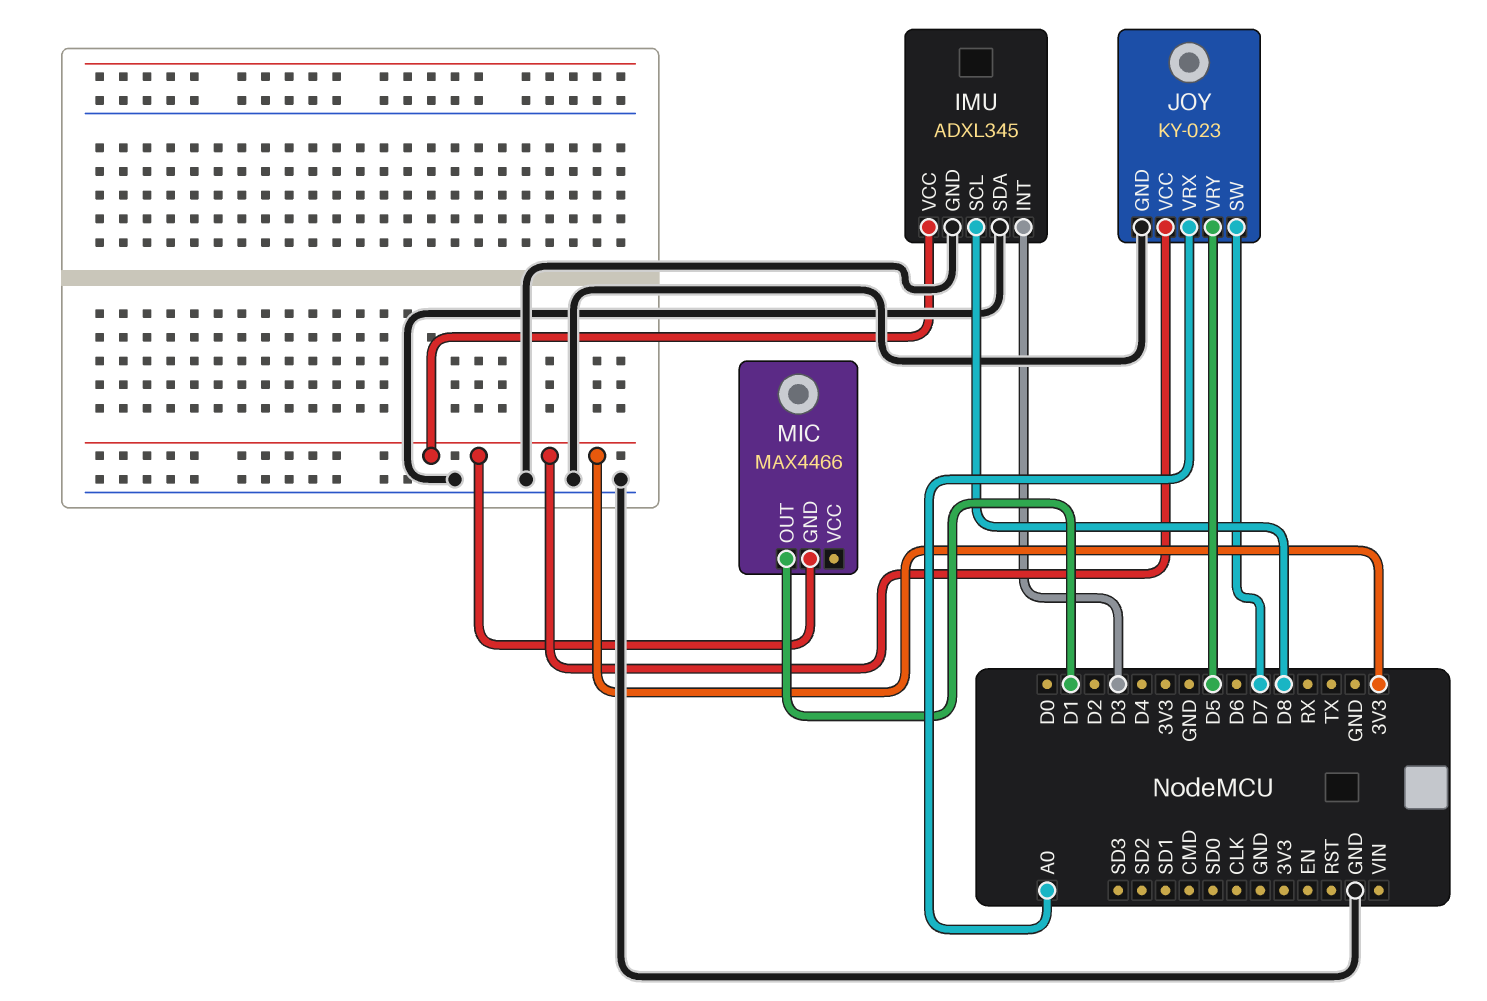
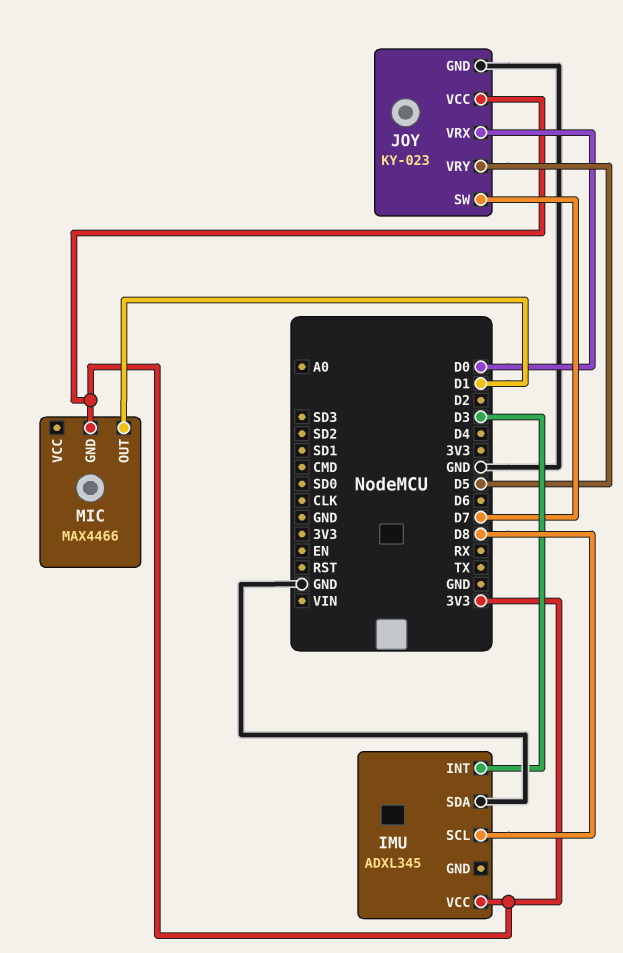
IMU pin GND: GND -> none
JOY pin VRX: A0 -> D0

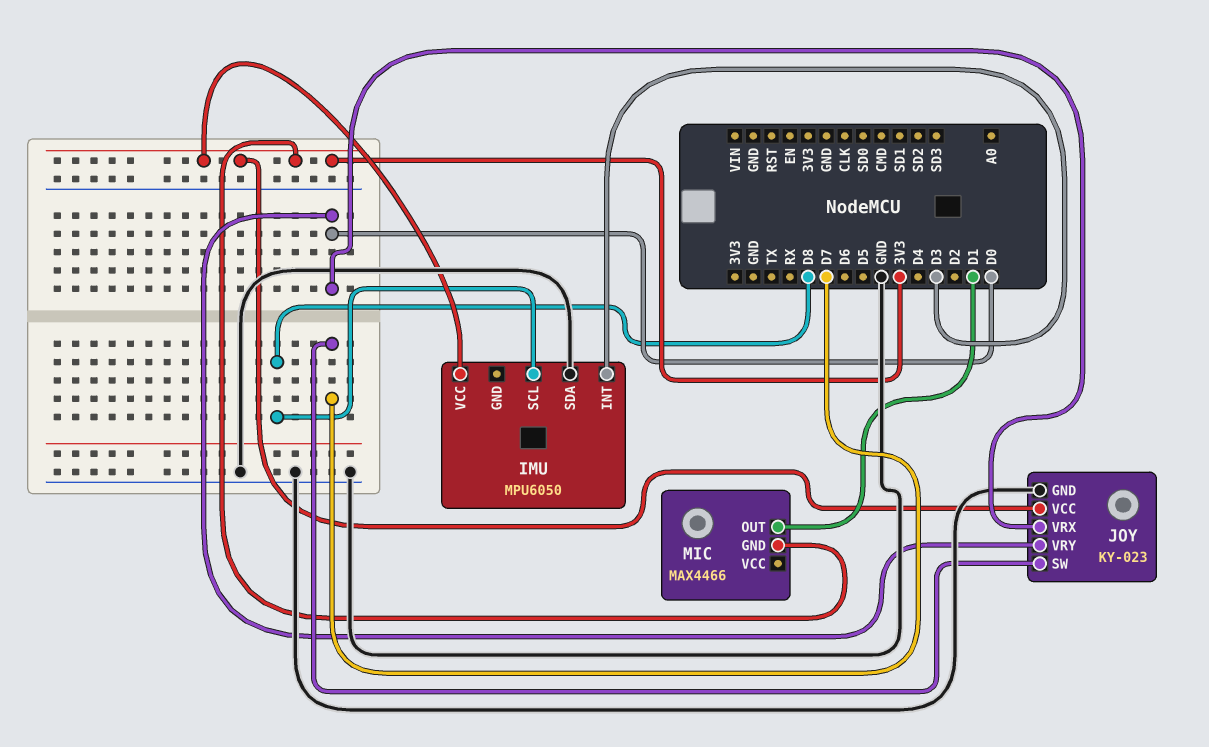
IMU: ADXL345 -> MPU6050
JOY pin VRY: D5 -> D0

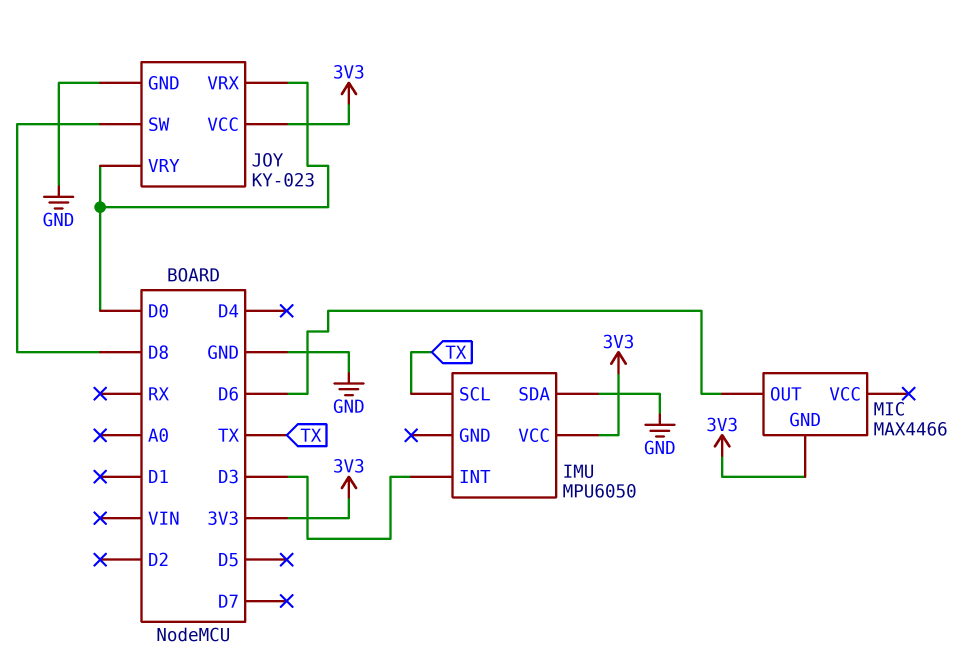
IMU pin SCL: D8 -> TX
JOY pin SW: D7 -> D8
MIC pin OUT: D1 -> D6

